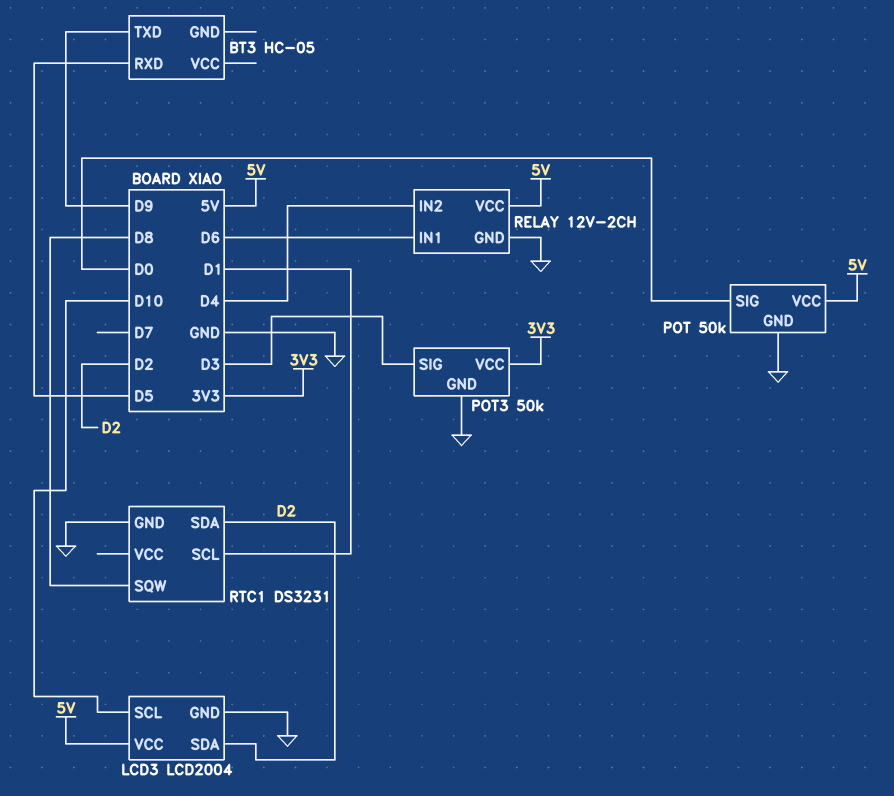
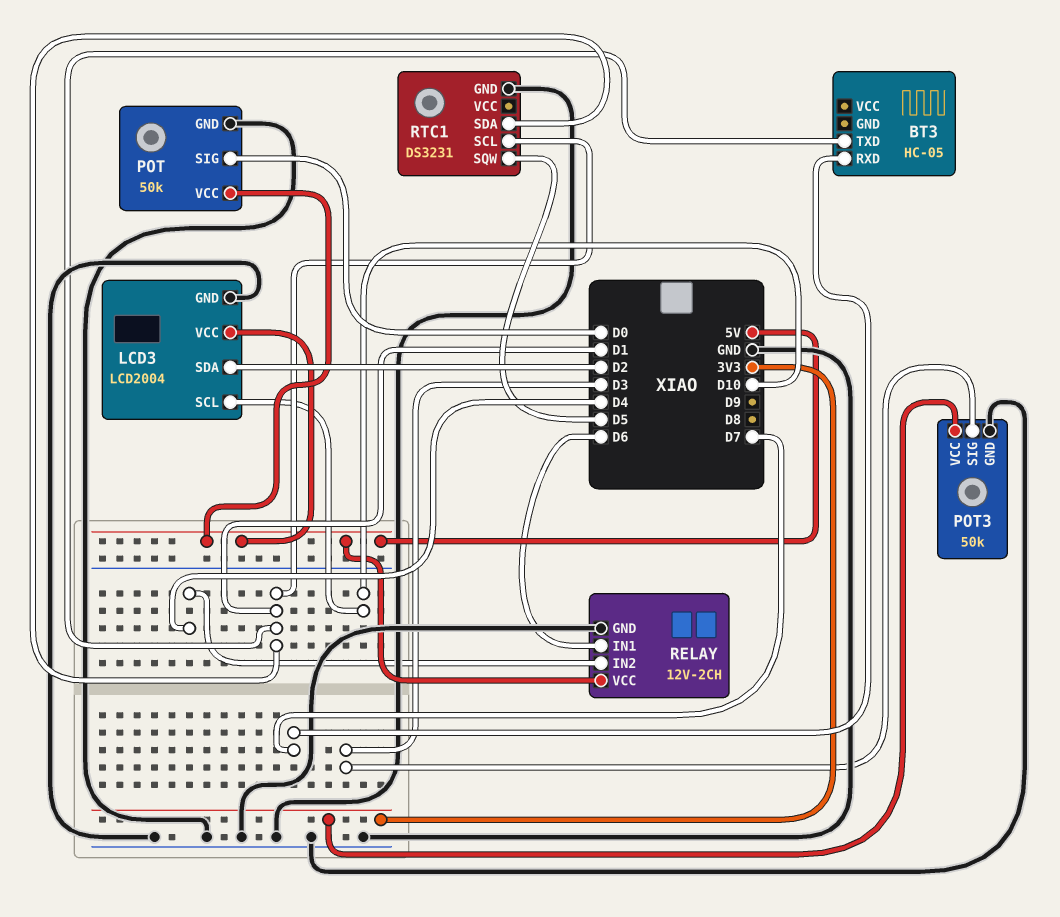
BT3 pin RXD: D5 -> D7
BT3 pin TXD: D9 -> D1
RTC1 pin SDA: D2 -> D1
RTC1 pin SQW: D8 -> D5

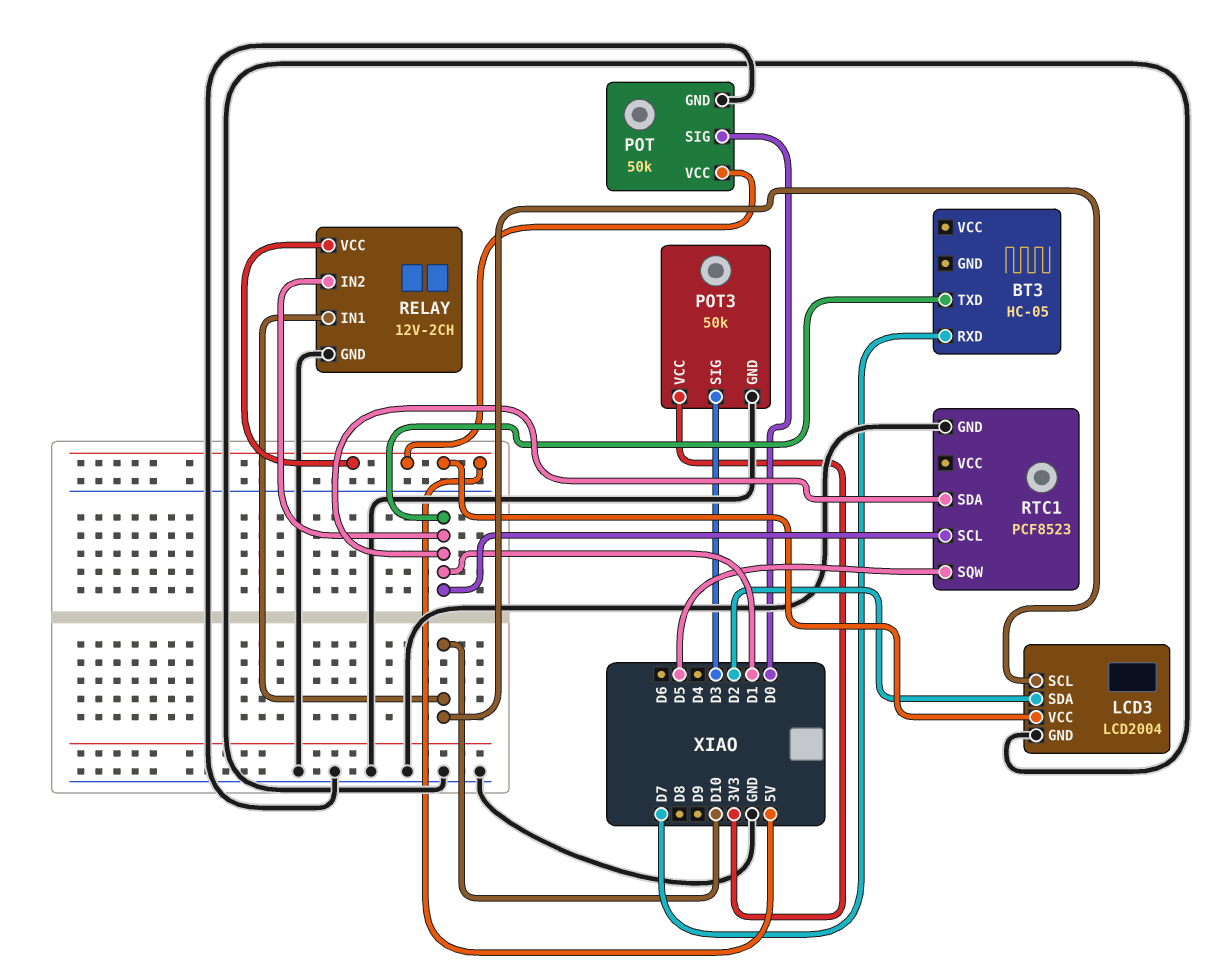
RELAY pin IN1: D6 -> D10
RELAY pin IN2: D4 -> D1
RTC1: DS3231 -> PCF8523

